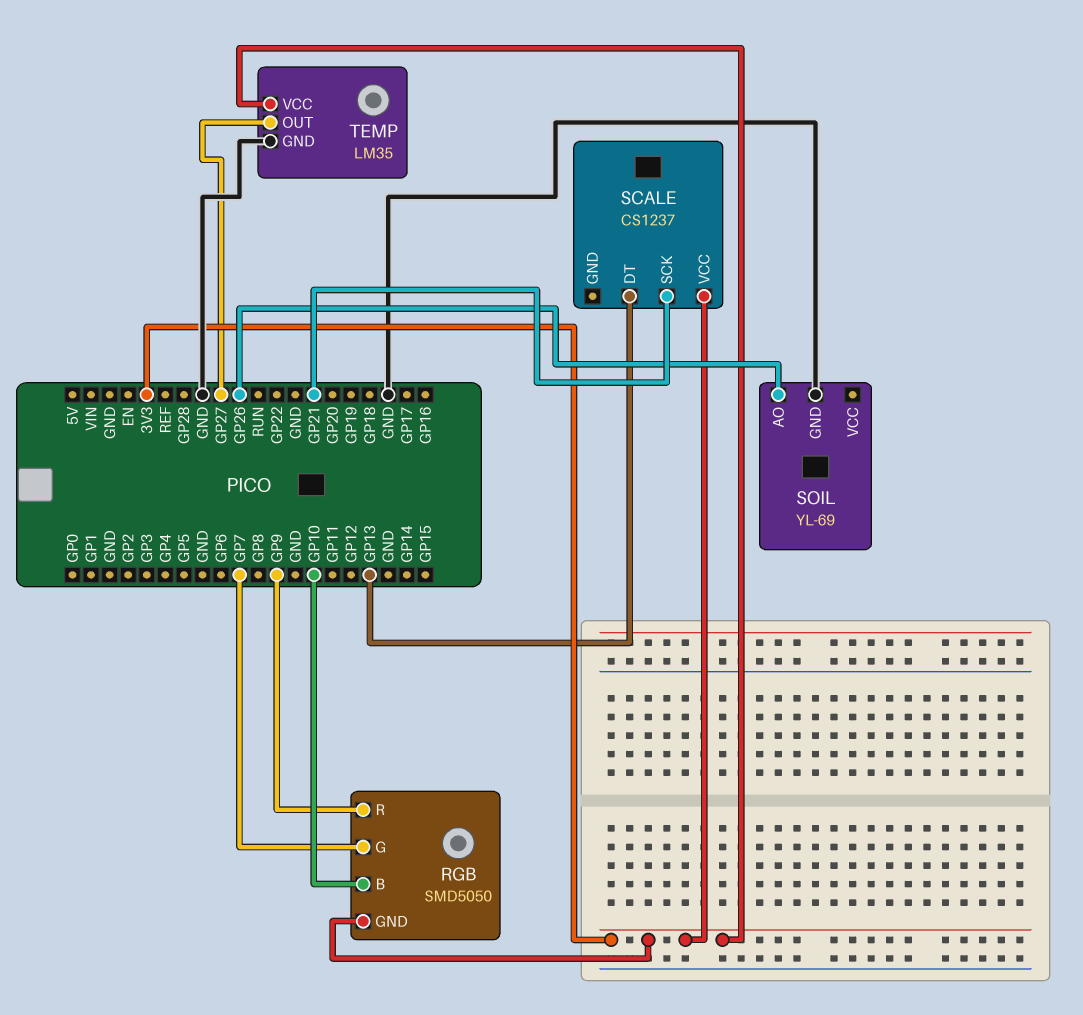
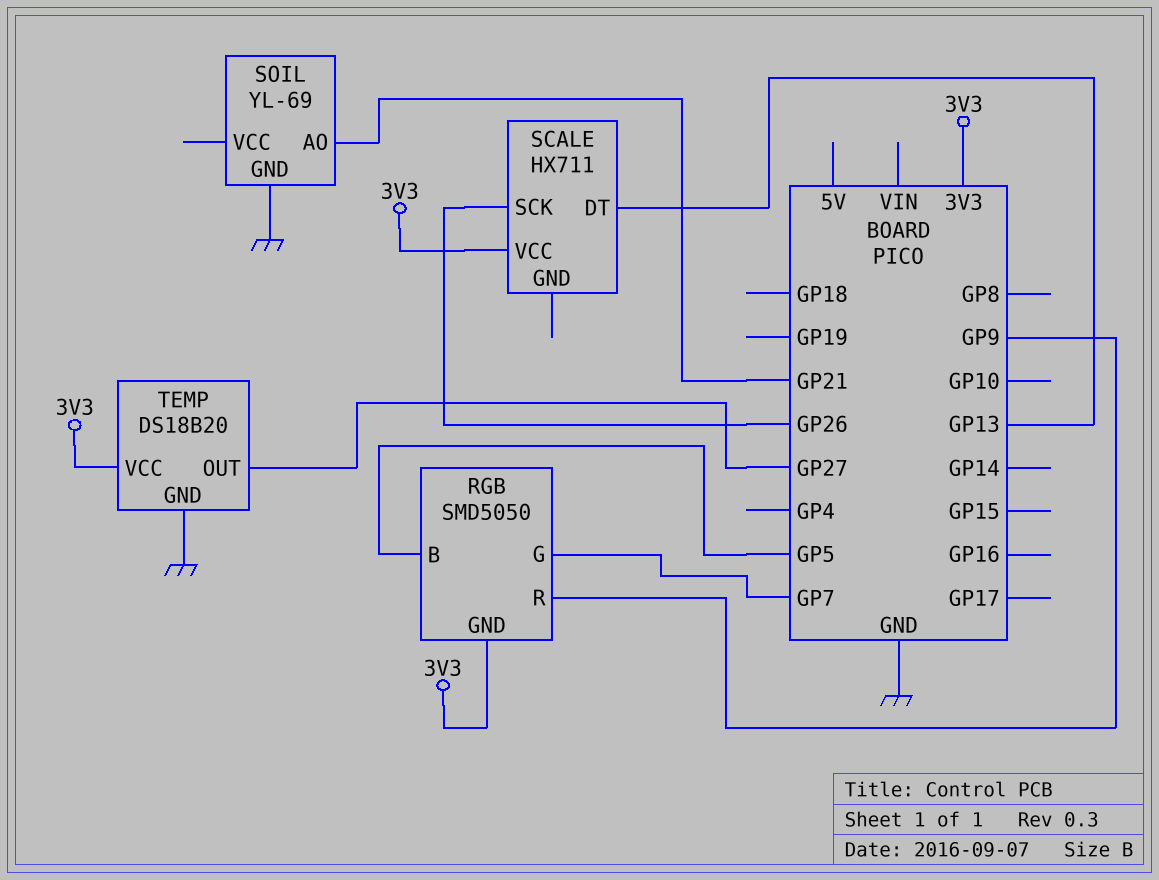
RGB pin B: GP10 -> GP5
SCALE: CS1237 -> HX711
SCALE pin SCK: GP21 -> GP26
SOIL pin AO: GP26 -> GP21
TEMP: LM35 -> DS18B20

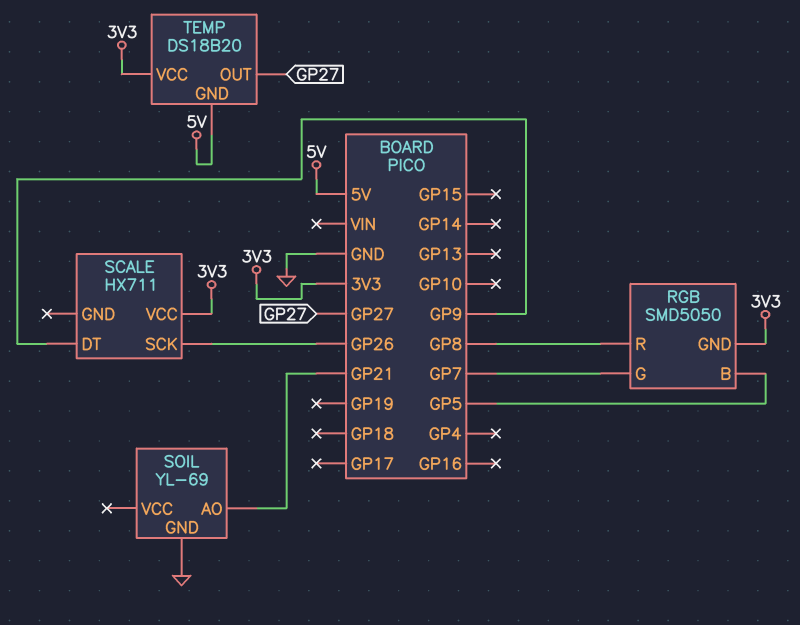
RGB pin R: GP9 -> GP8
SCALE pin DT: GP13 -> GP9
TEMP pin GND: GND -> 5V

